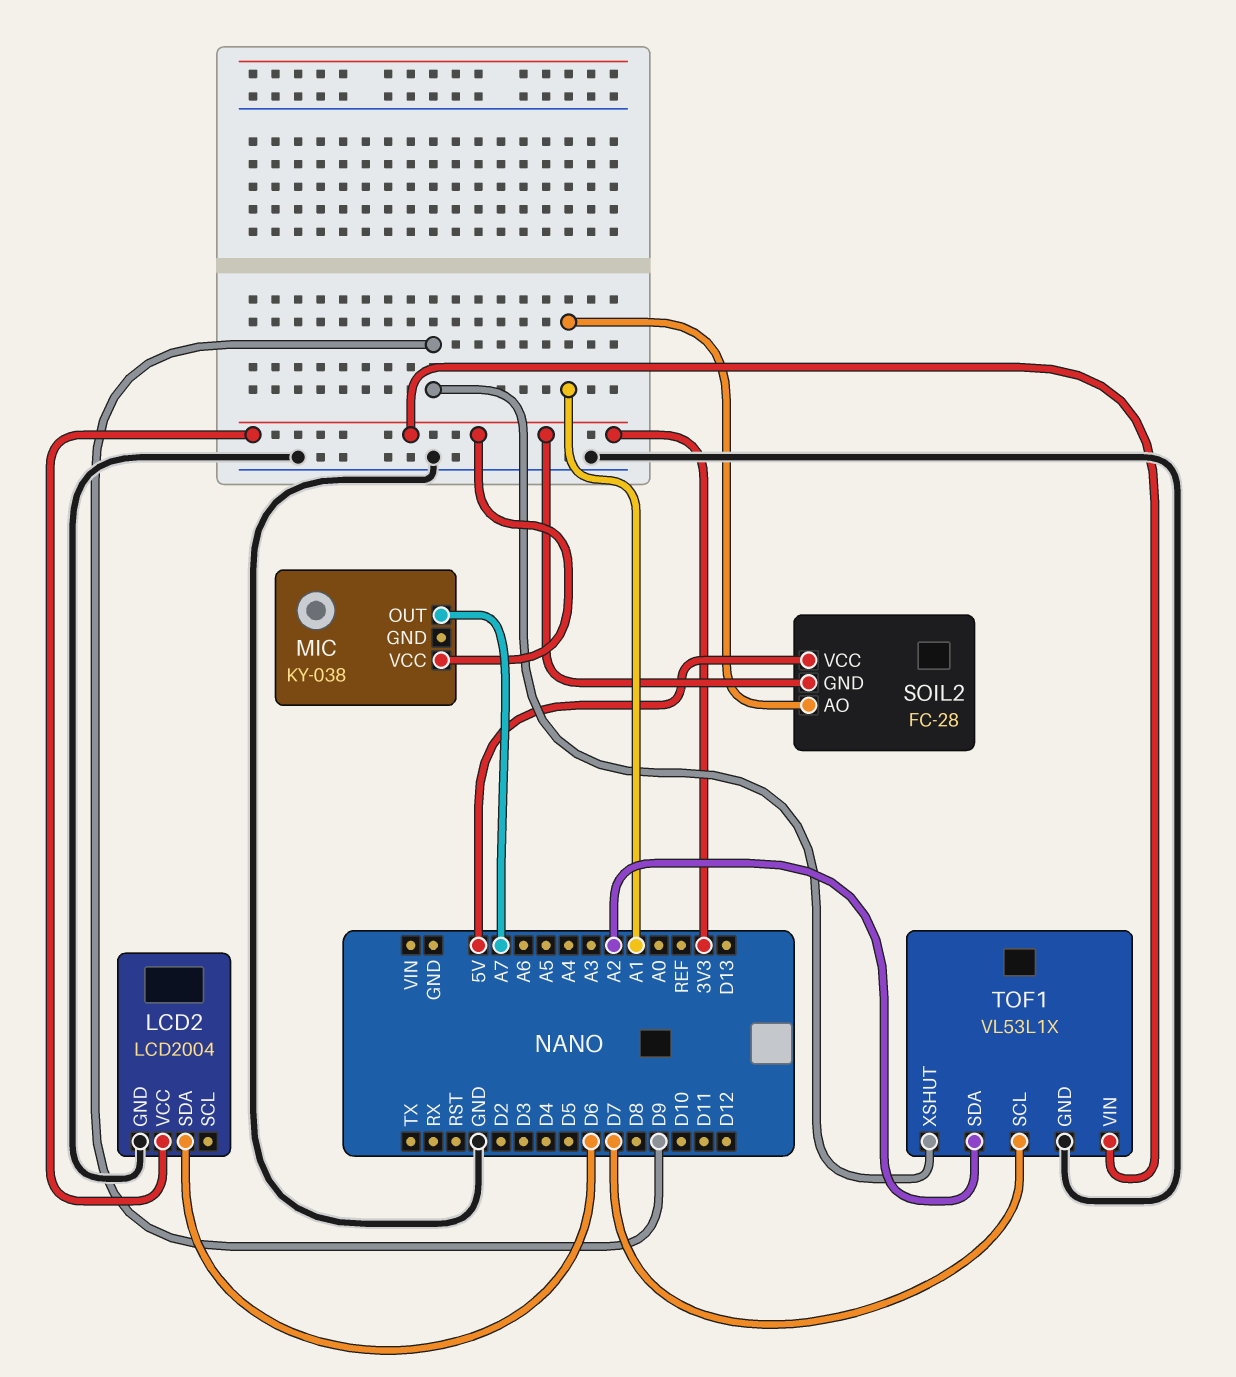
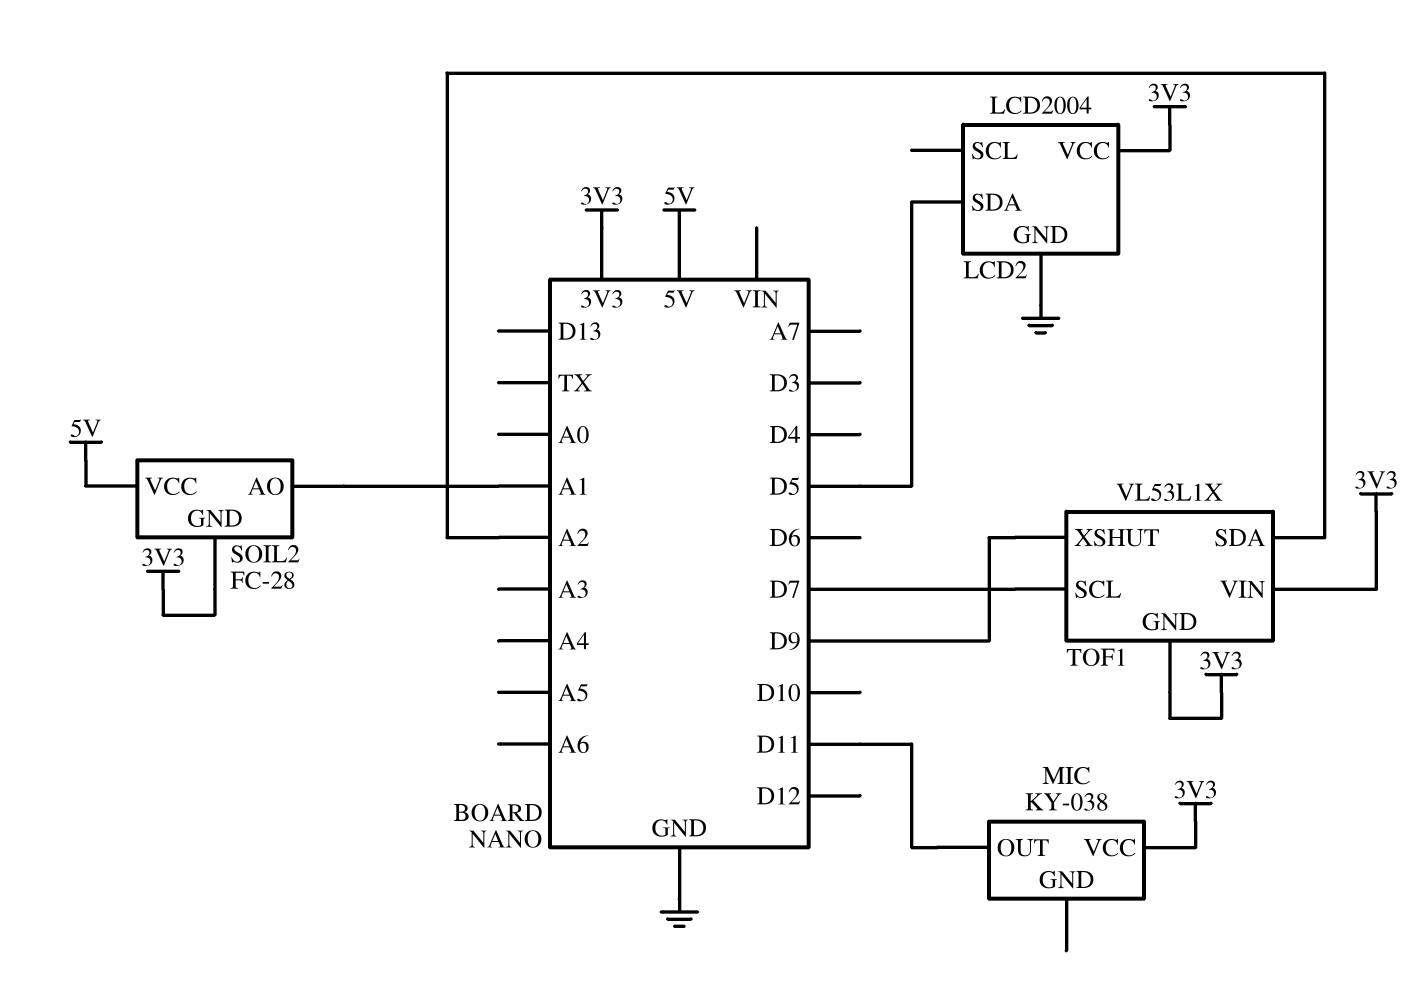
LCD2 pin SDA: D6 -> D5
MIC pin OUT: A7 -> D11
TOF1 pin GND: GND -> 3V3

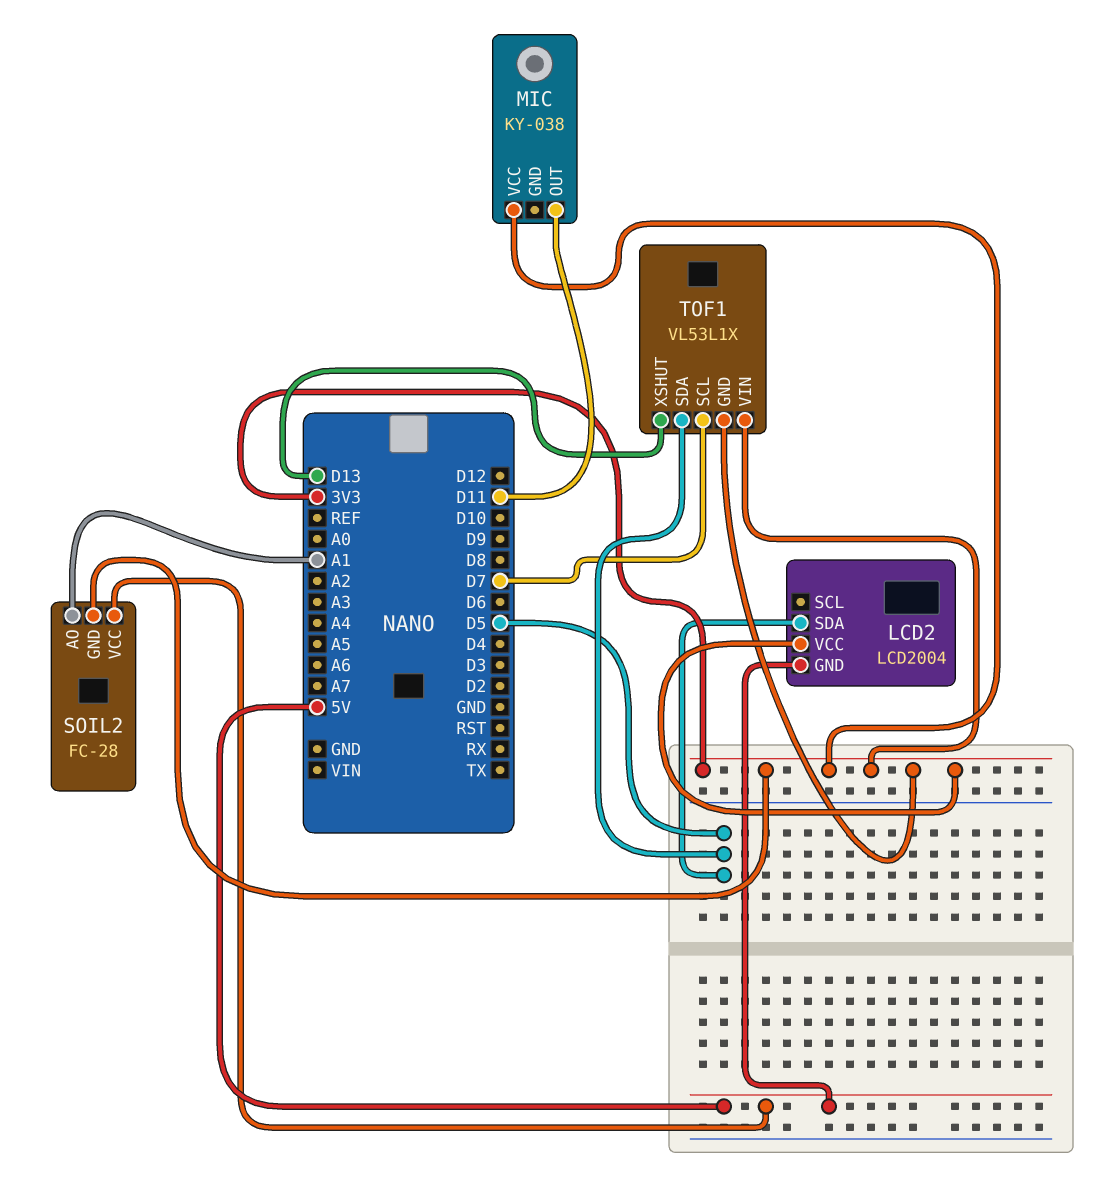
LCD2 pin GND: GND -> 5V
TOF1 pin SDA: A2 -> D5
TOF1 pin XSHUT: D9 -> D13

